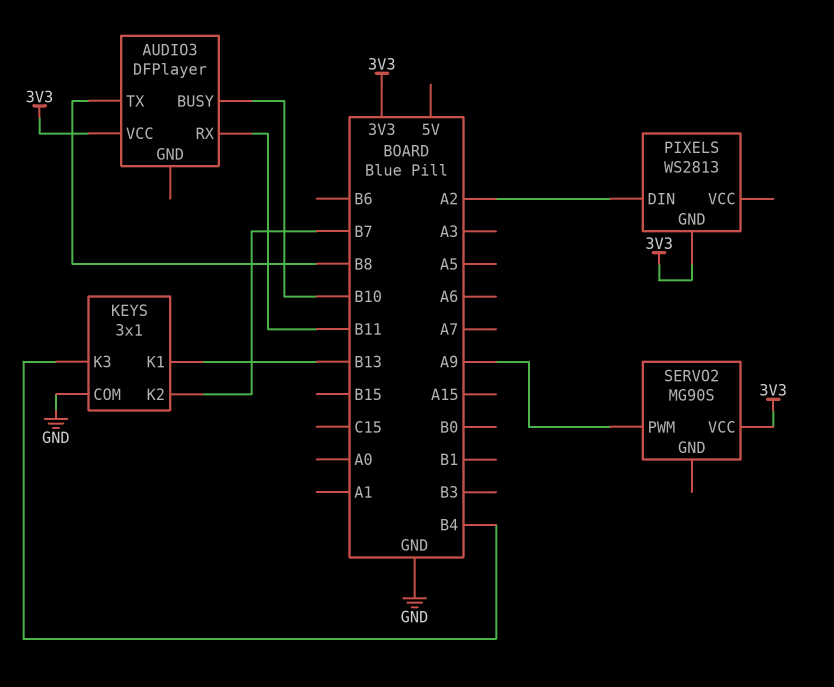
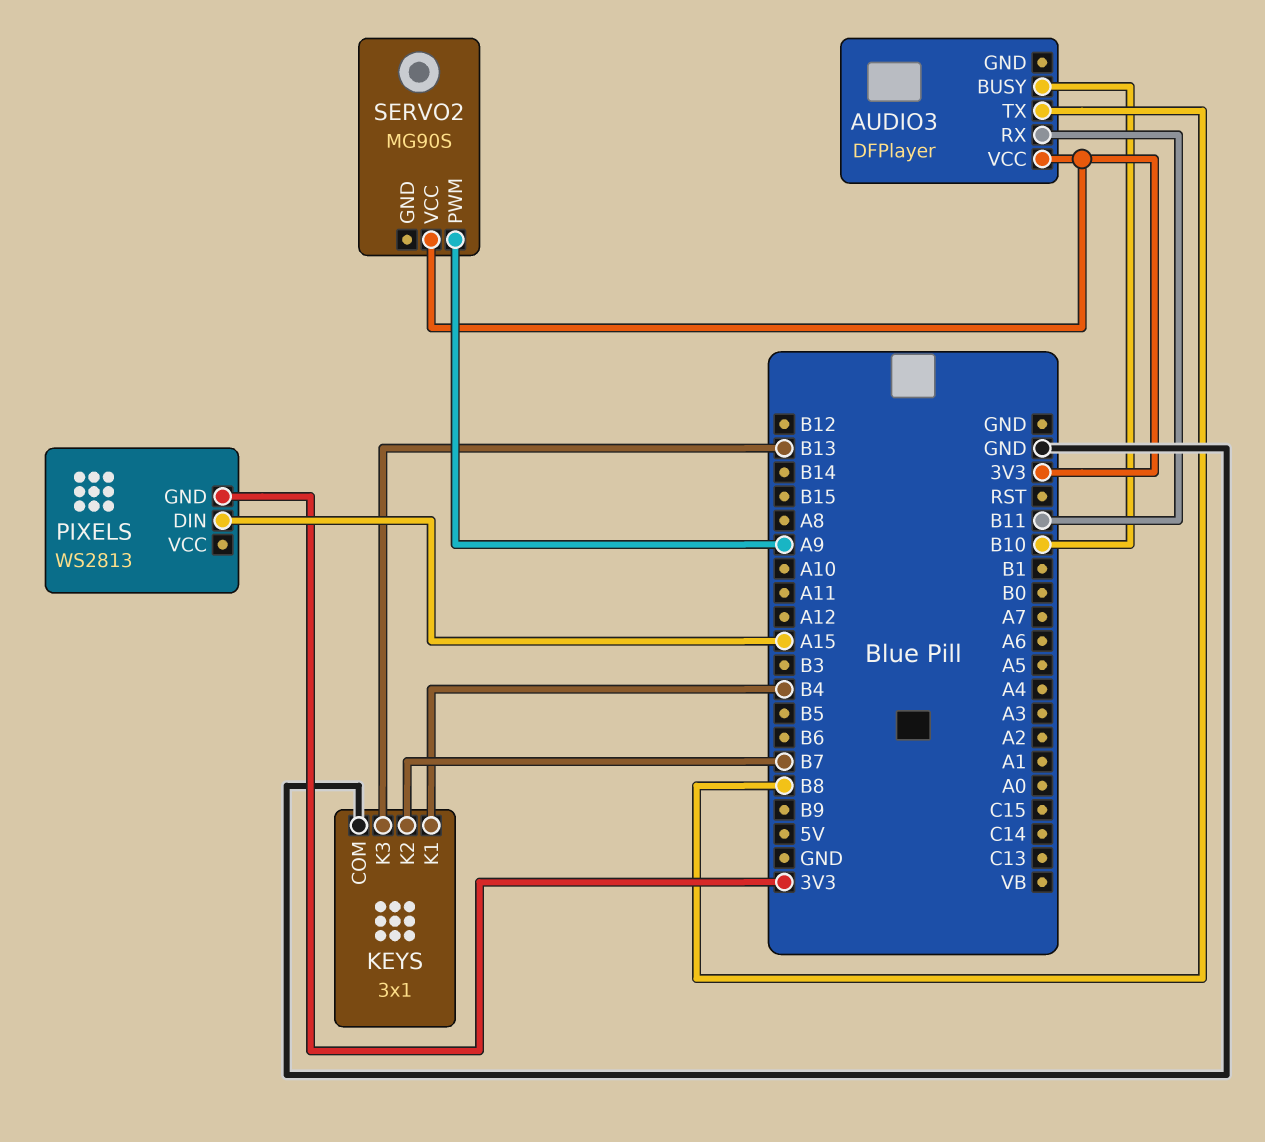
KEYS pin K1: B13 -> B4
KEYS pin K3: B4 -> B13
PIXELS pin DIN: A2 -> A15

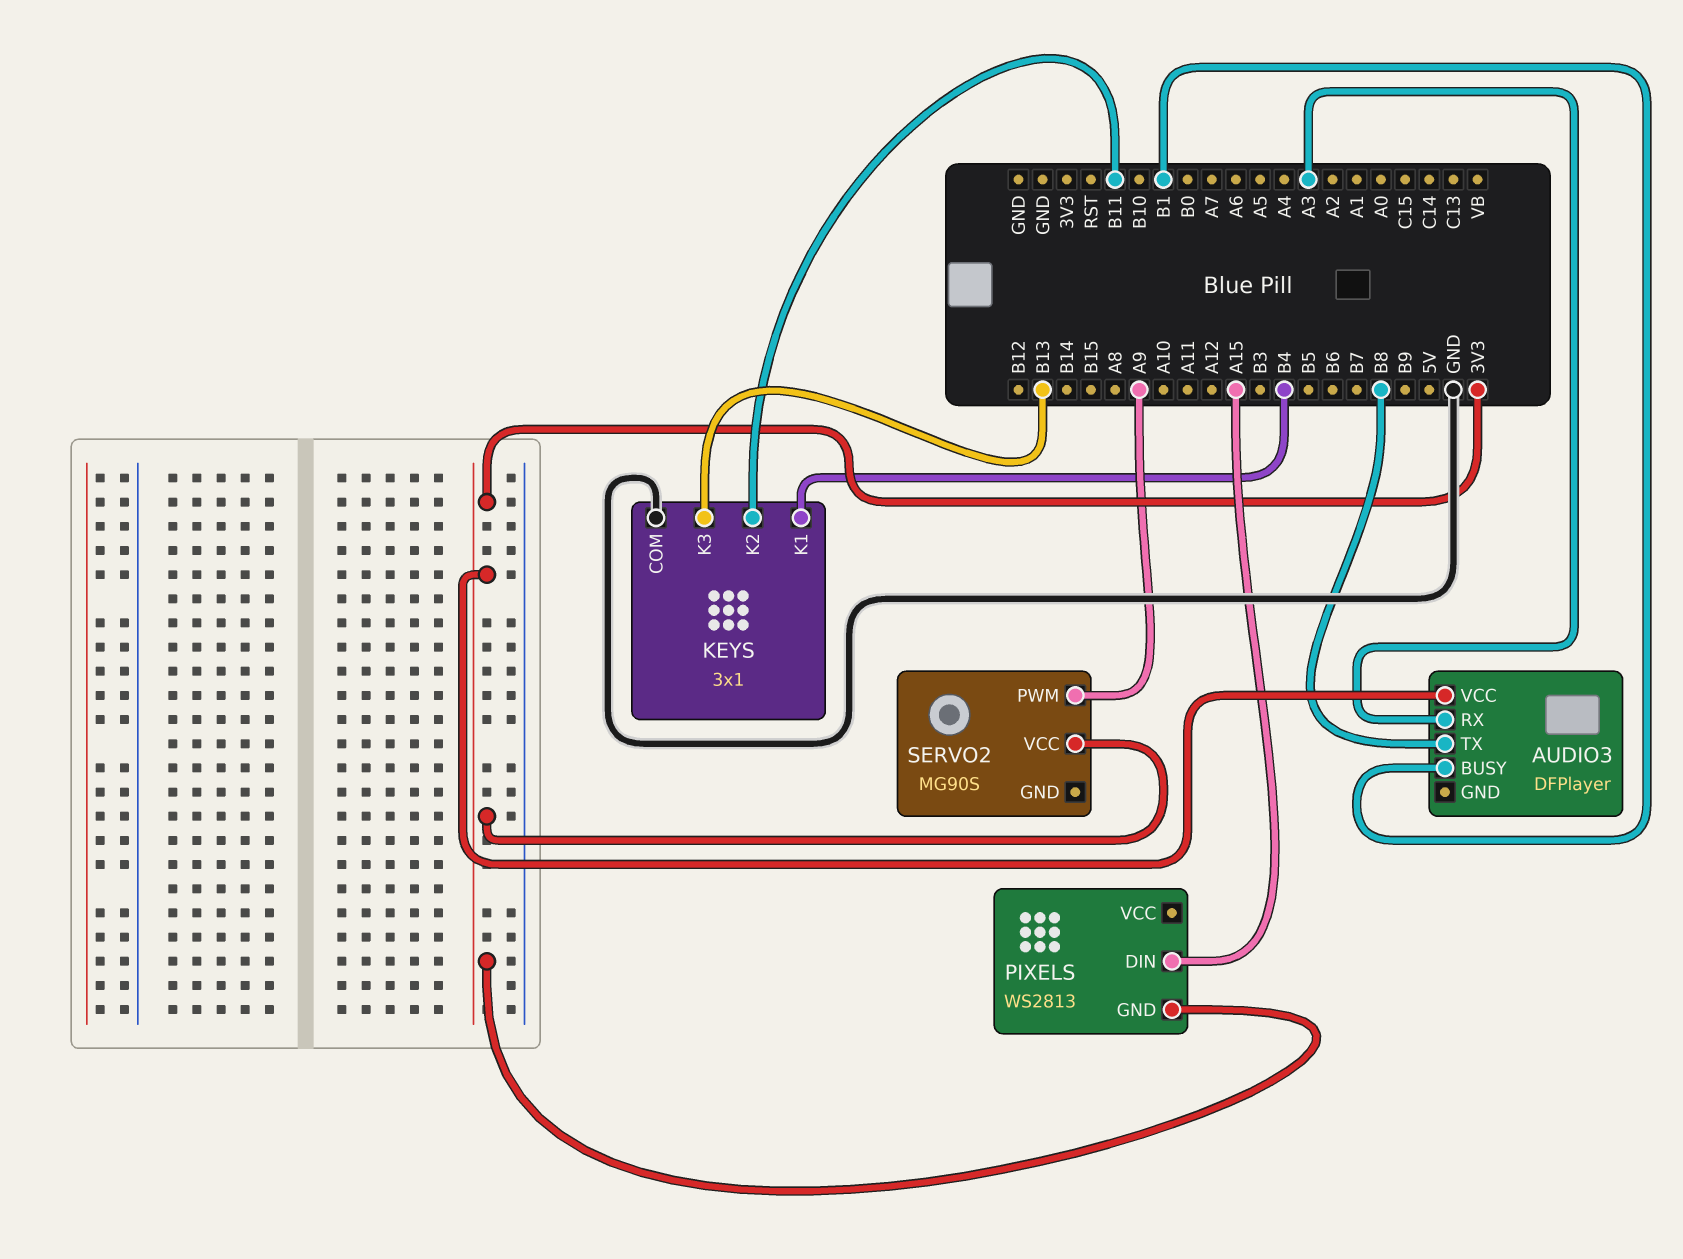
AUDIO3 pin BUSY: B10 -> B1
AUDIO3 pin RX: B11 -> A3
KEYS pin K2: B7 -> B11

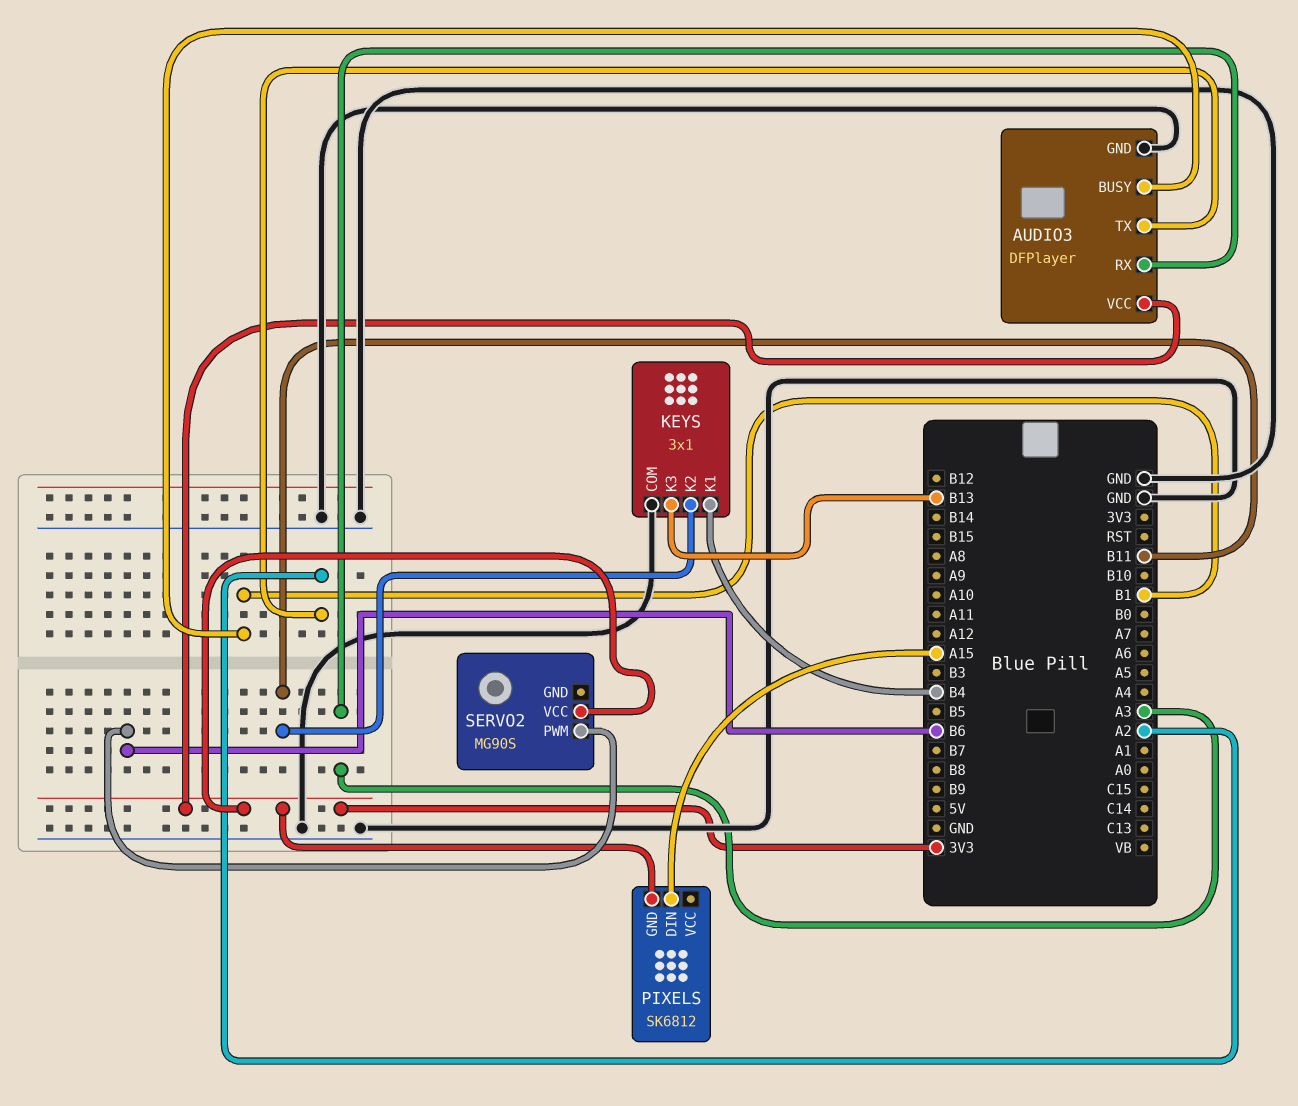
AUDIO3 pin GND: none -> GND
AUDIO3 pin TX: B8 -> A2
PIXELS: WS2813 -> SK6812
SERVO2 pin PWM: A9 -> B6

